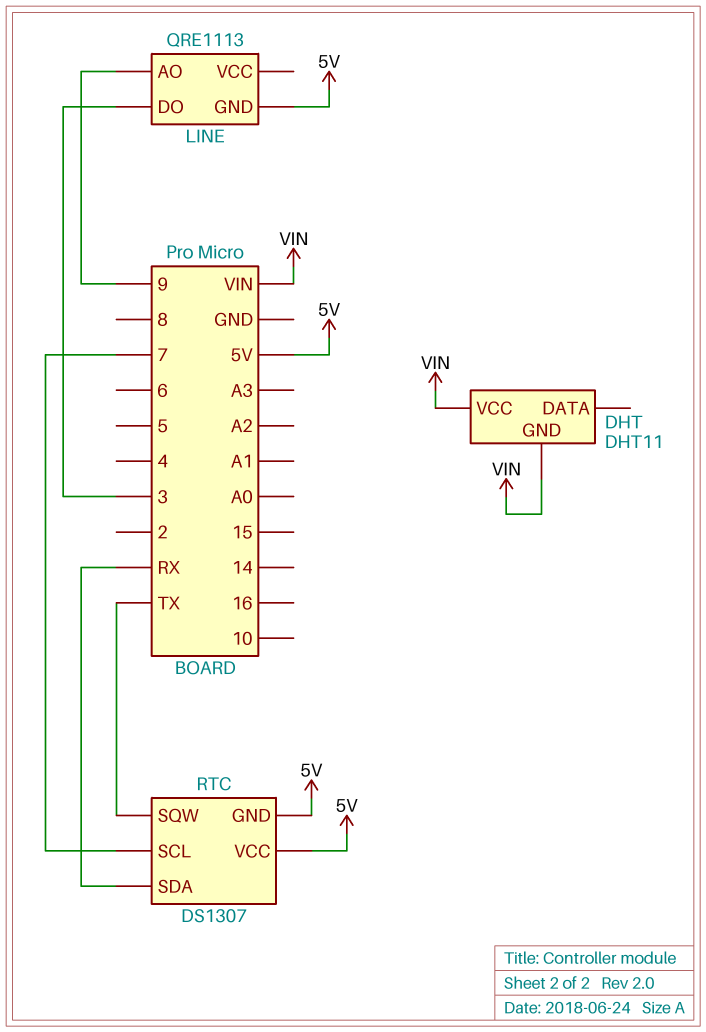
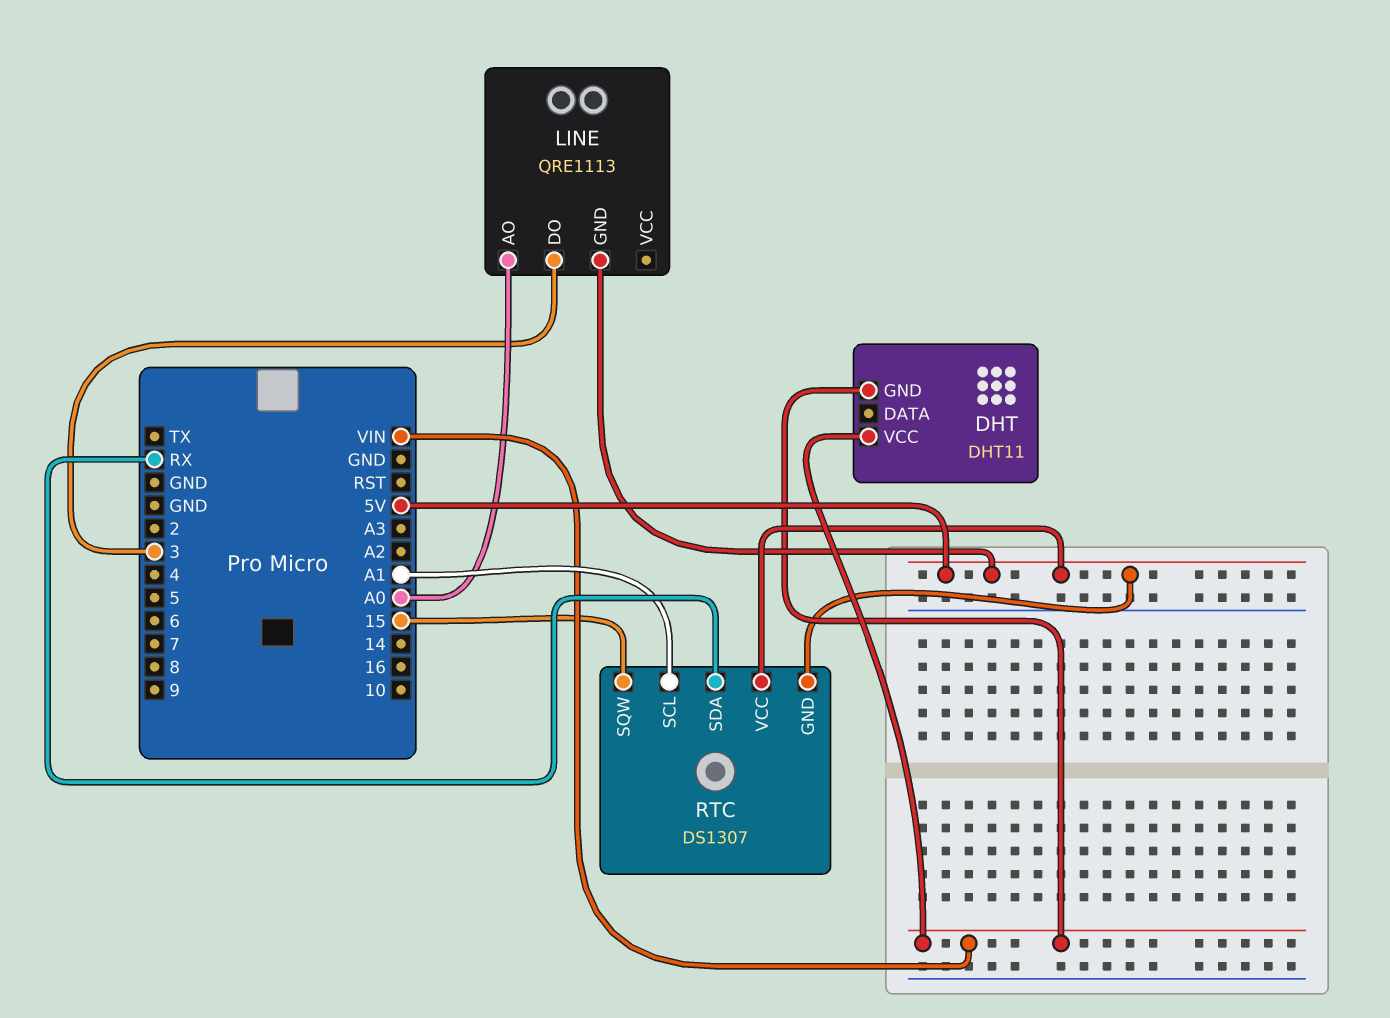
LINE pin AO: 9 -> A0
RTC pin SCL: 7 -> A1
RTC pin SQW: TX -> 15

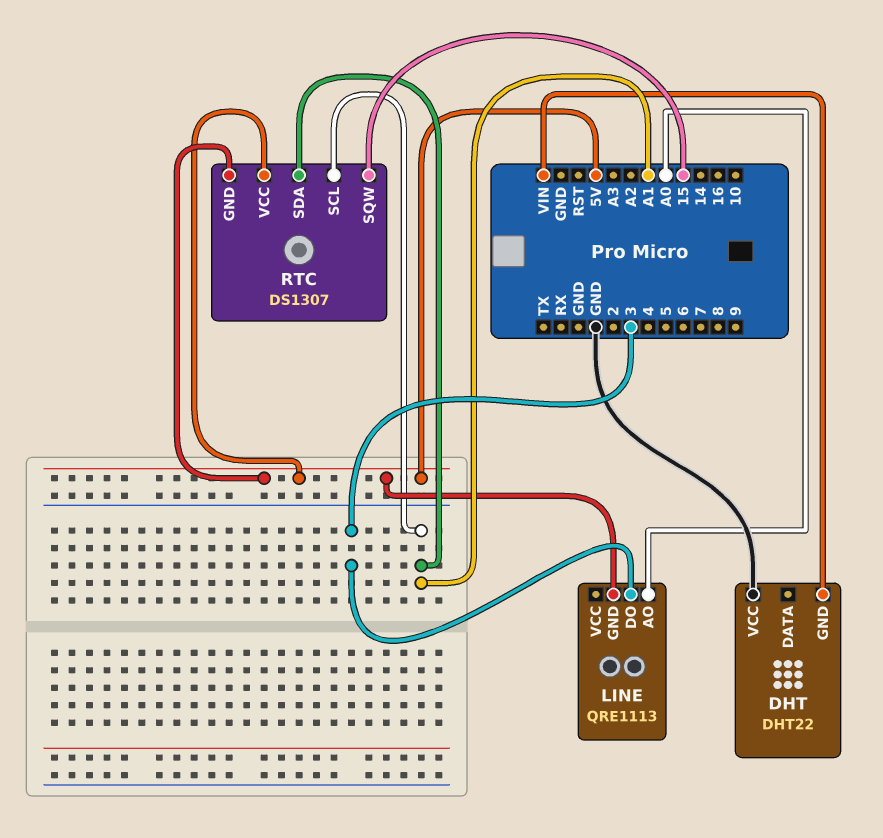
DHT: DHT11 -> DHT22
DHT pin VCC: VIN -> GND
RTC pin SDA: RX -> A1

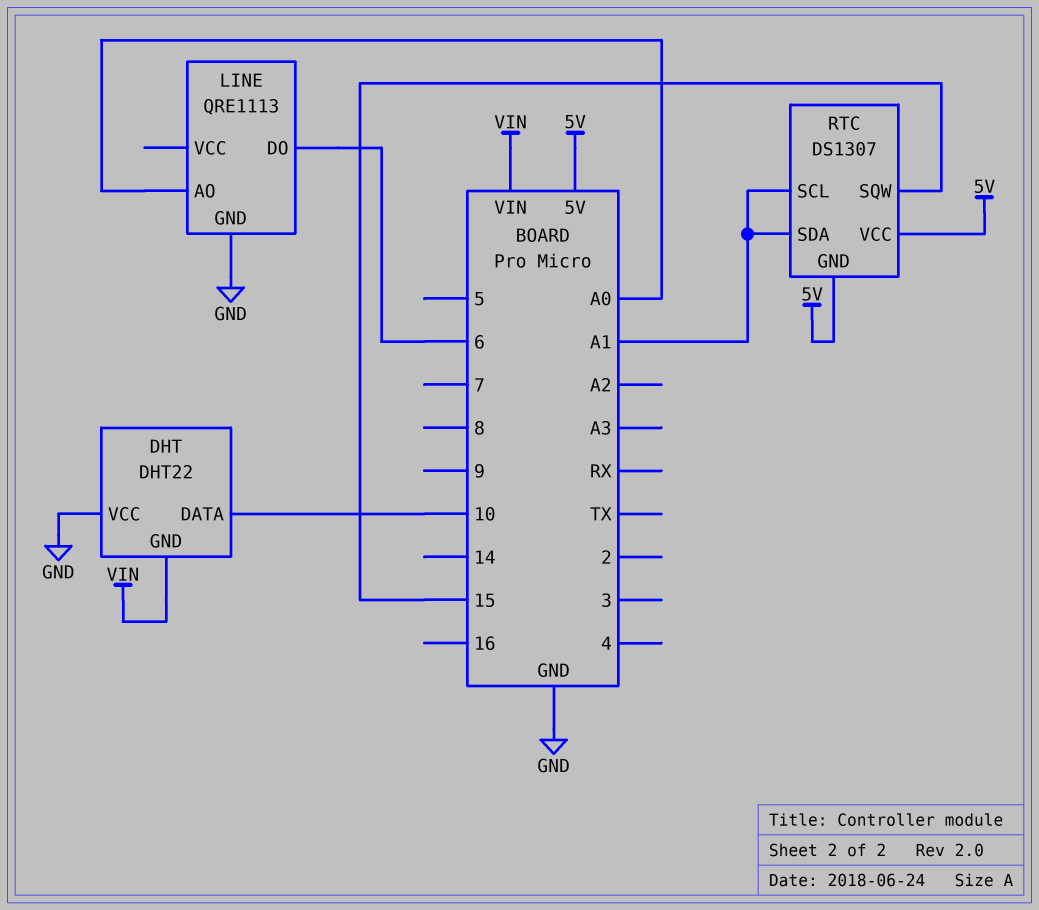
DHT pin DATA: none -> 10
LINE pin DO: 3 -> 6
LINE pin GND: 5V -> GND

